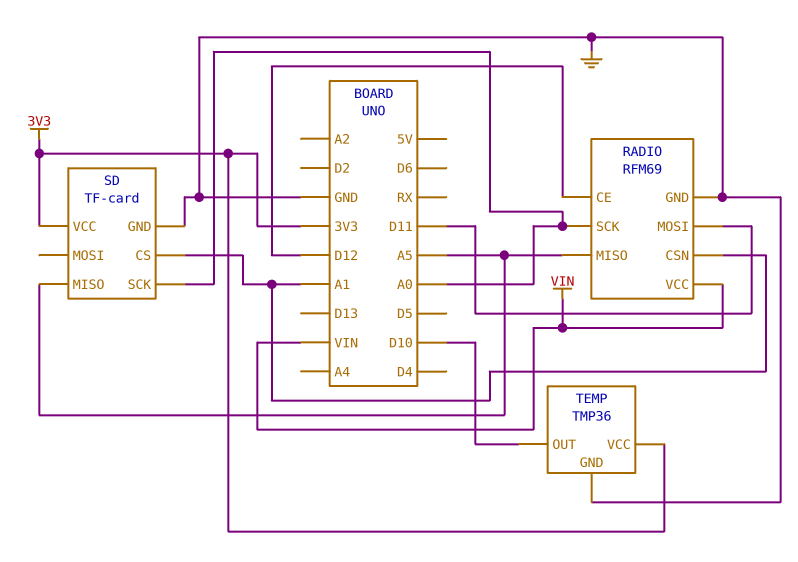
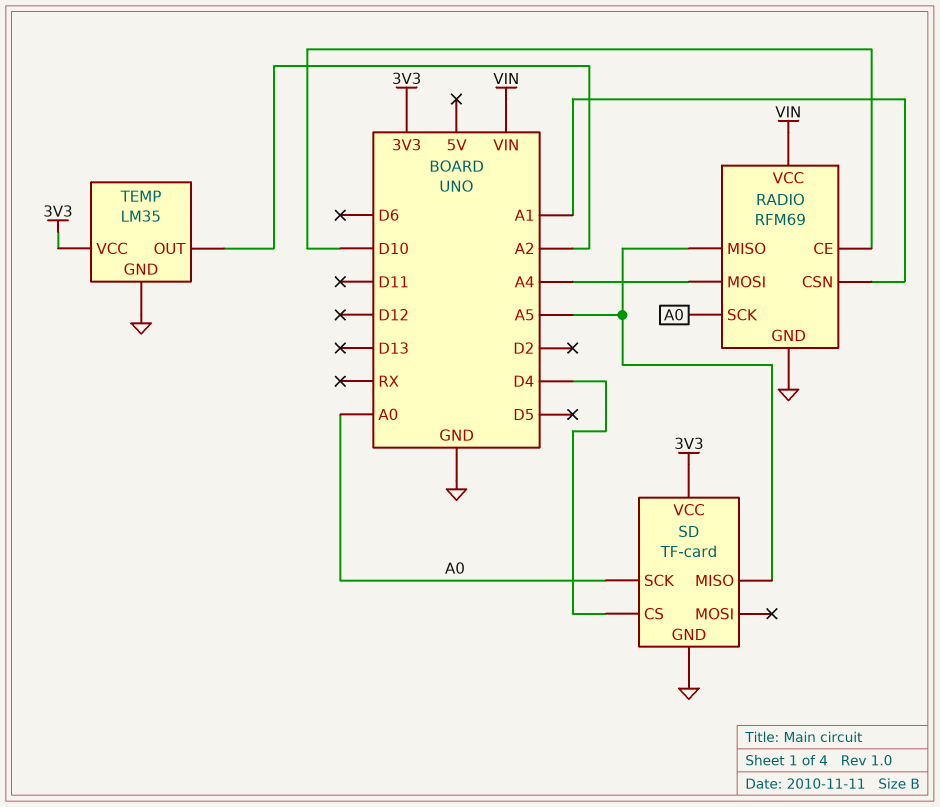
RADIO pin CE: D12 -> D10
RADIO pin MOSI: D11 -> A4
SD pin CS: A1 -> D4
TEMP: TMP36 -> LM35
TEMP pin OUT: D10 -> A2

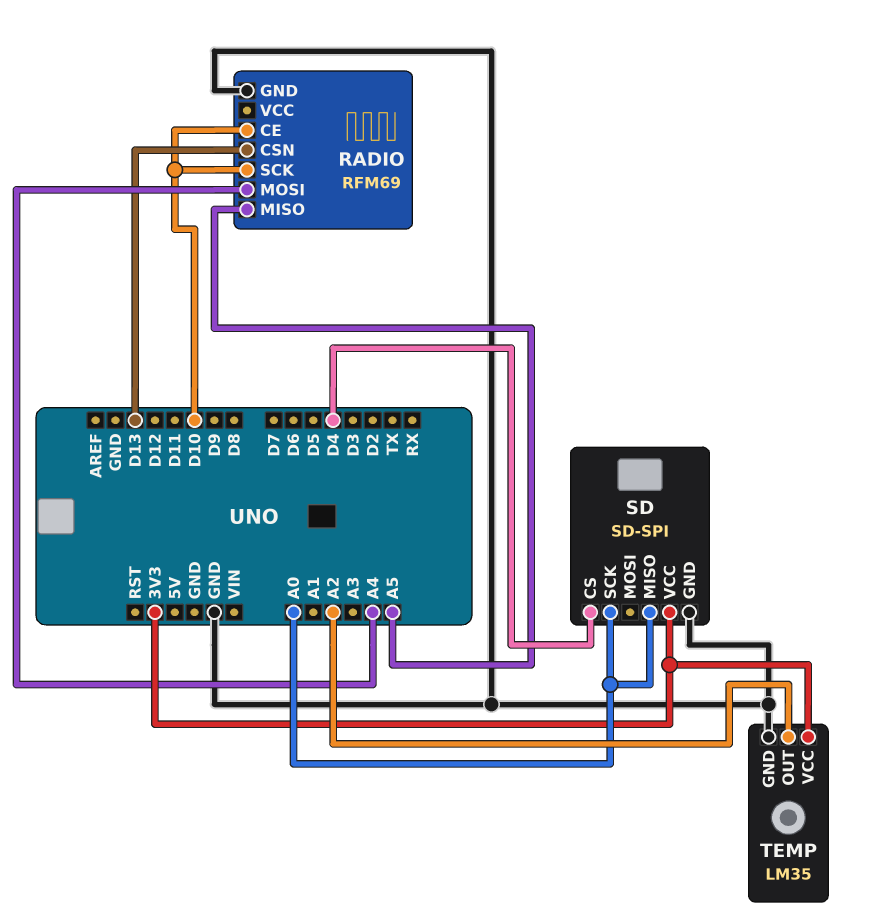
RADIO pin CSN: A1 -> D13
RADIO pin SCK: A0 -> D10
RADIO pin VCC: VIN -> none
SD: TF-card -> SD-SPI
SD pin MISO: A5 -> A0

